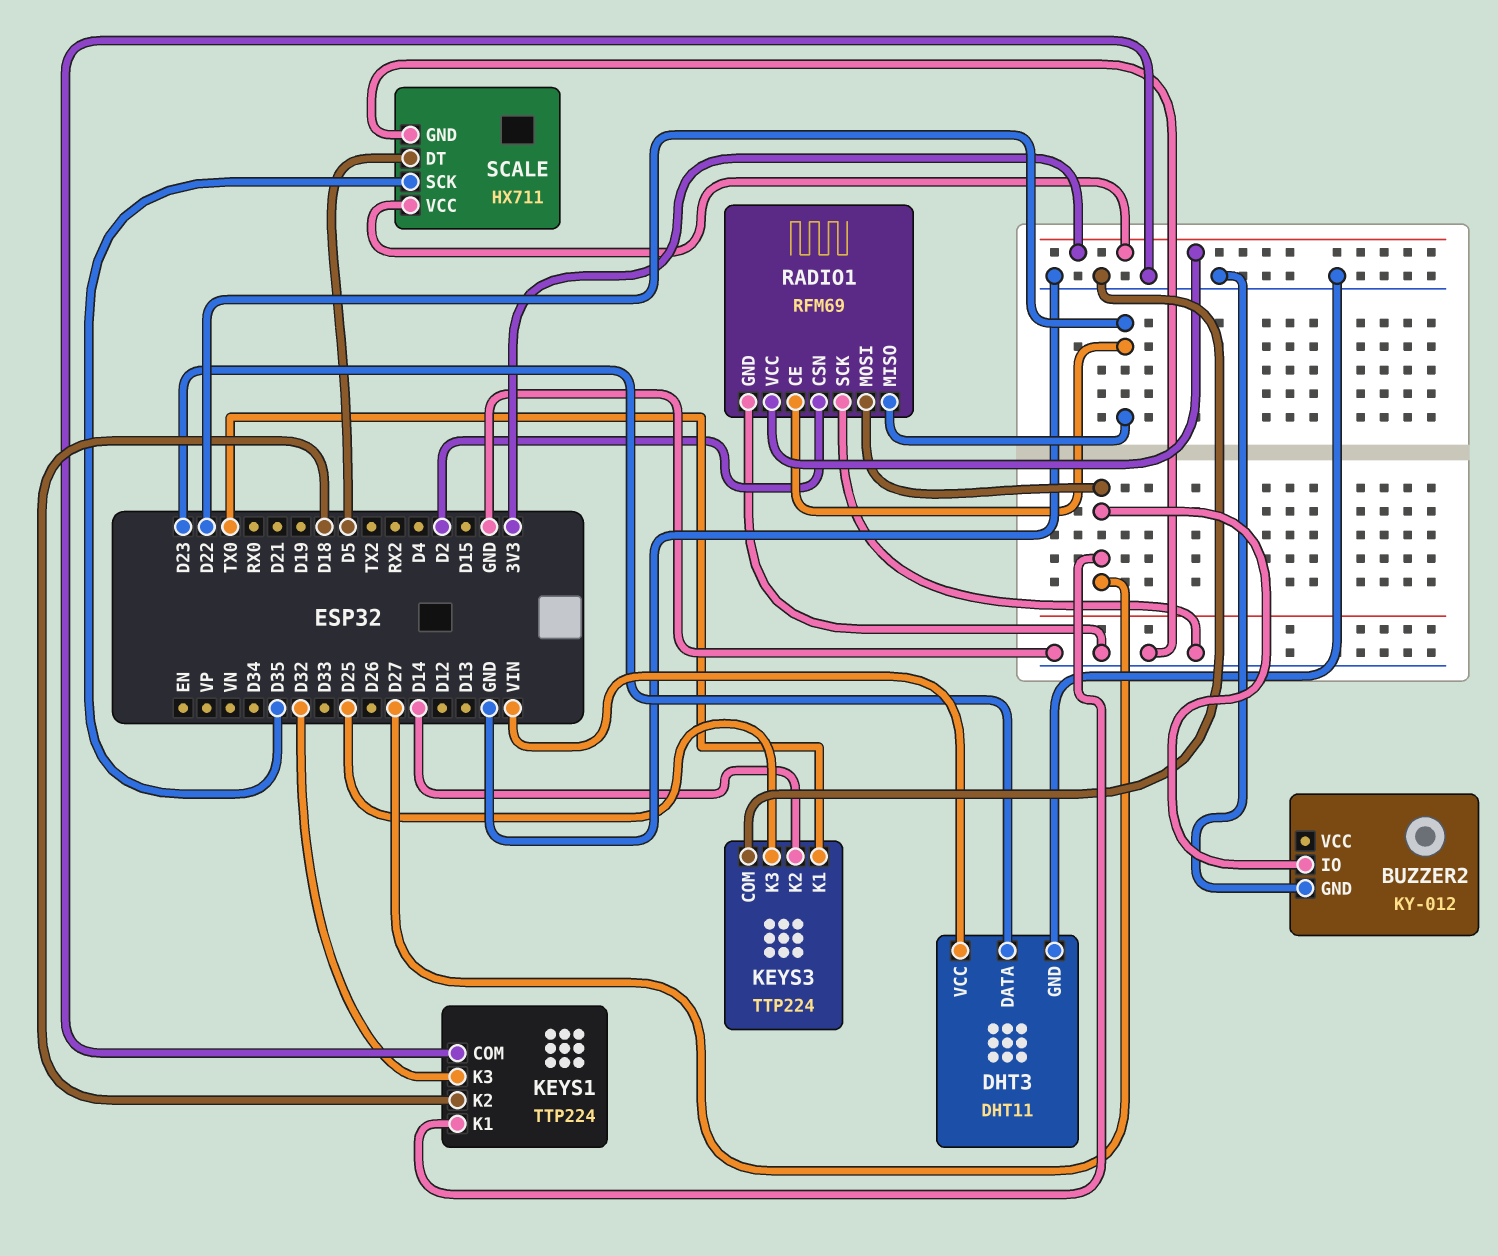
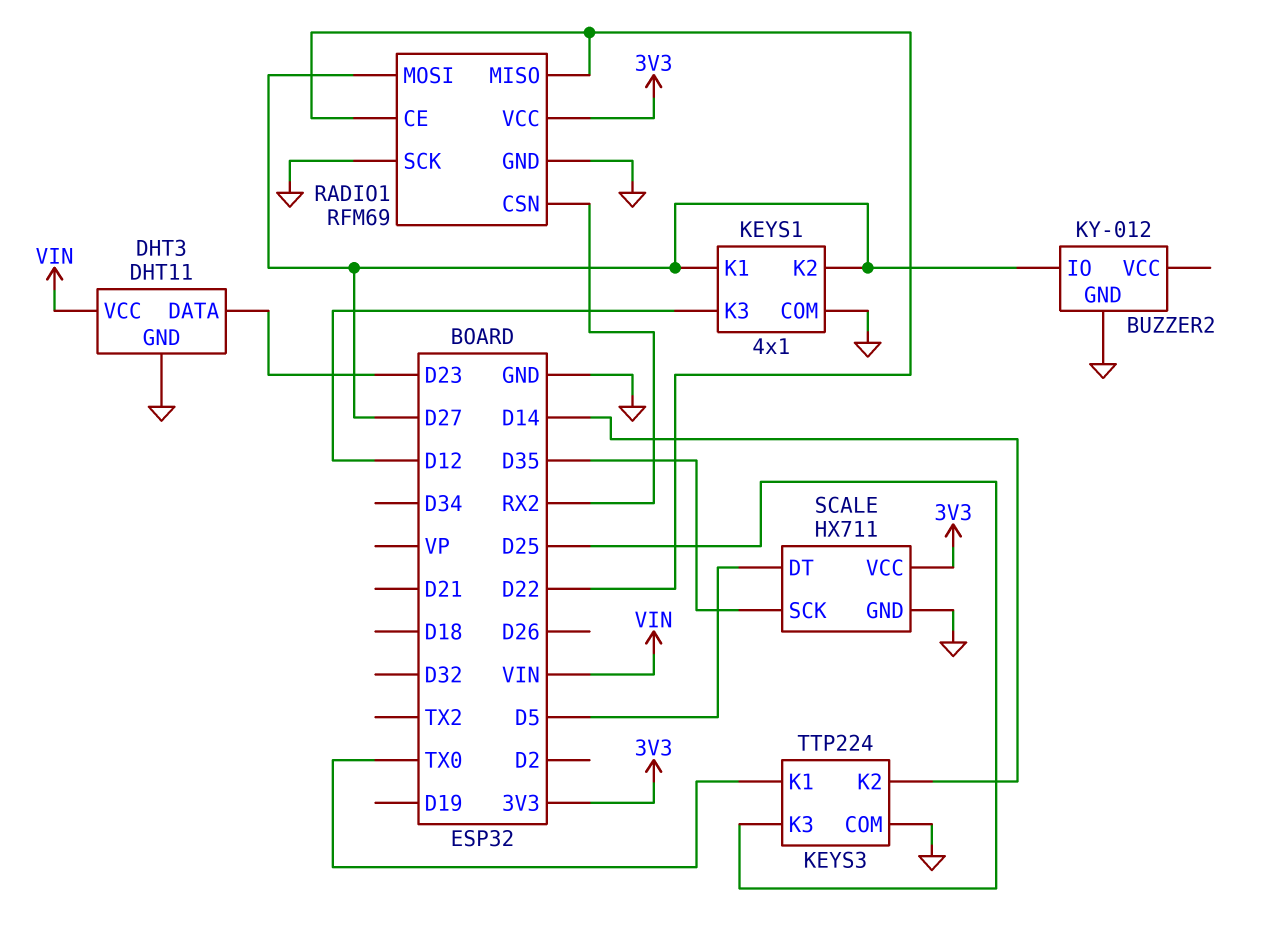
KEYS1: TTP224 -> 4x1
KEYS1 pin K2: D18 -> D27
KEYS1 pin K3: D32 -> D12
RADIO1 pin CSN: D2 -> RX2

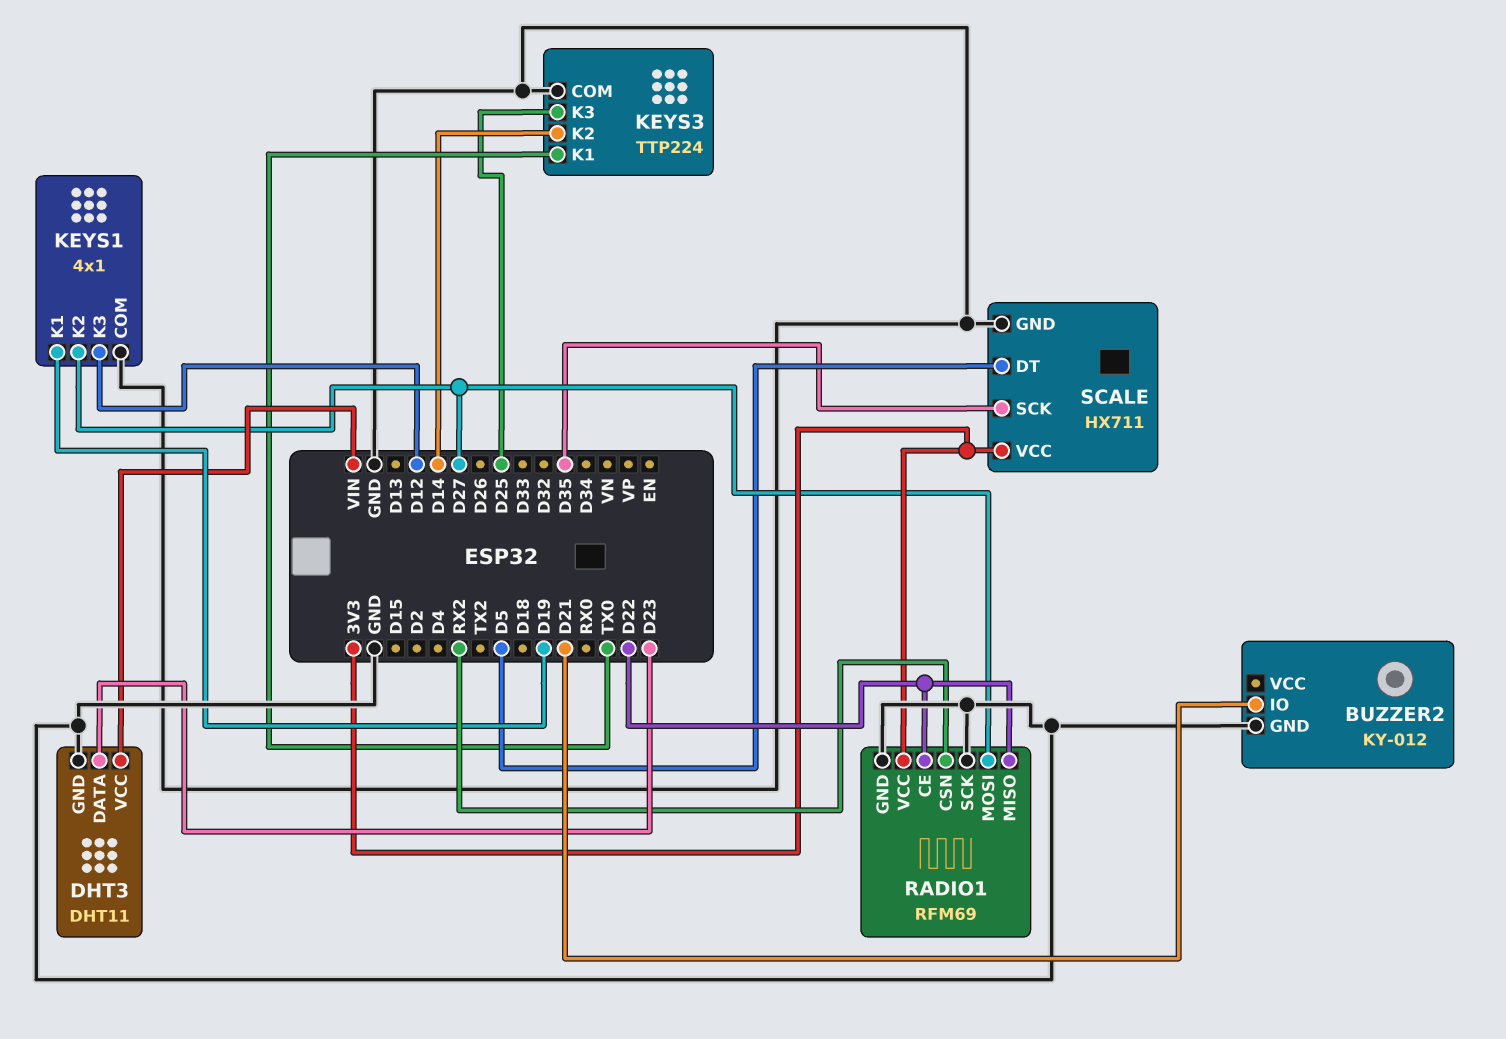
BUZZER2 pin IO: D27 -> D21
KEYS1 pin K1: D27 -> D19

